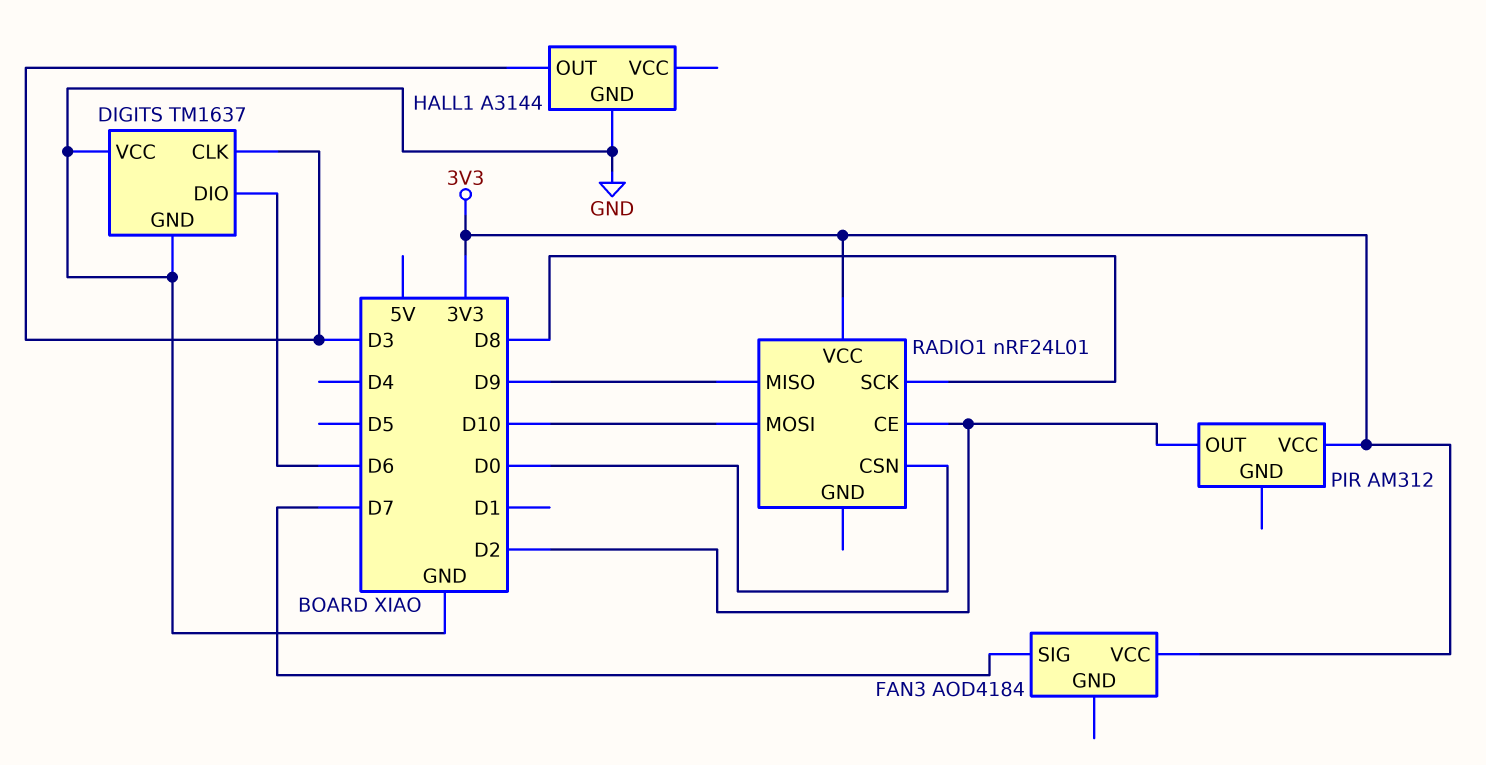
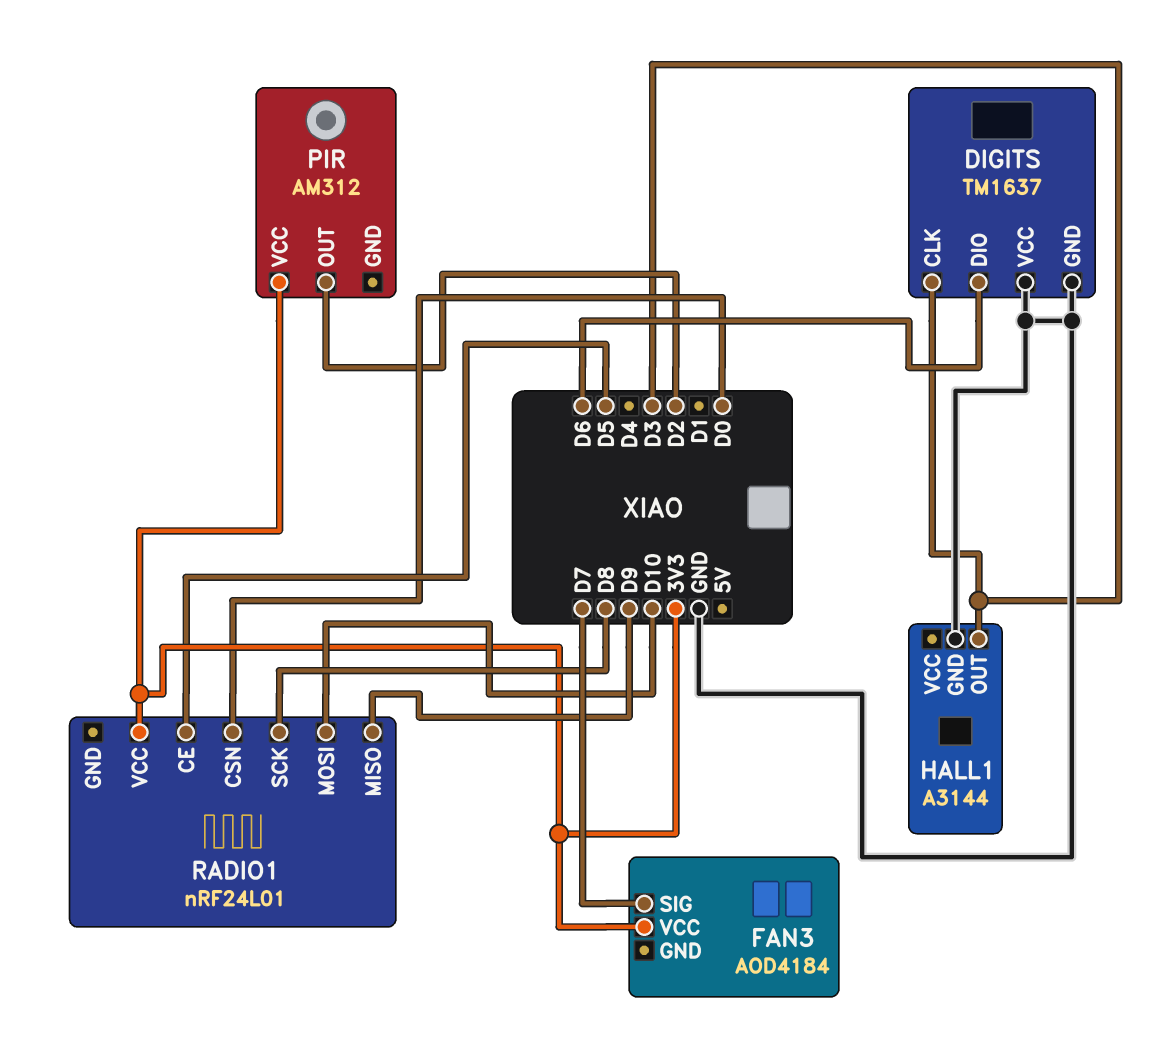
RADIO1 pin CE: D2 -> D5

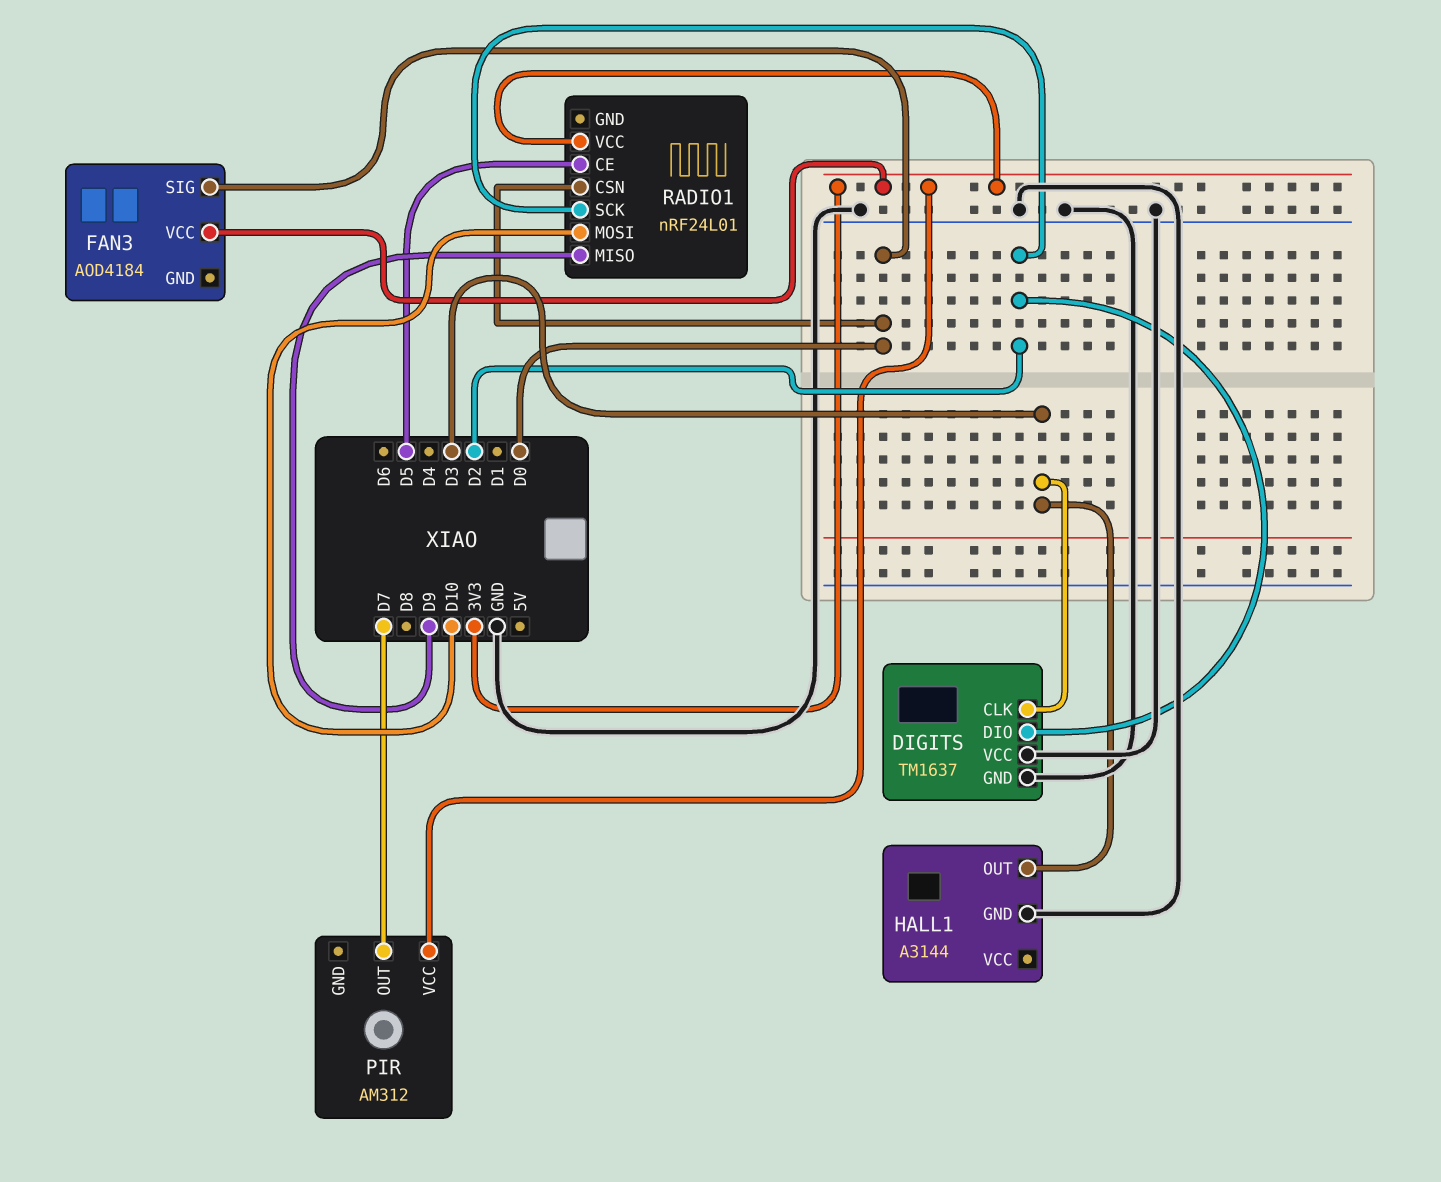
DIGITS pin DIO: D6 -> D2
FAN3 pin SIG: D7 -> D0
PIR pin OUT: D2 -> D7
RADIO1 pin SCK: D8 -> D2

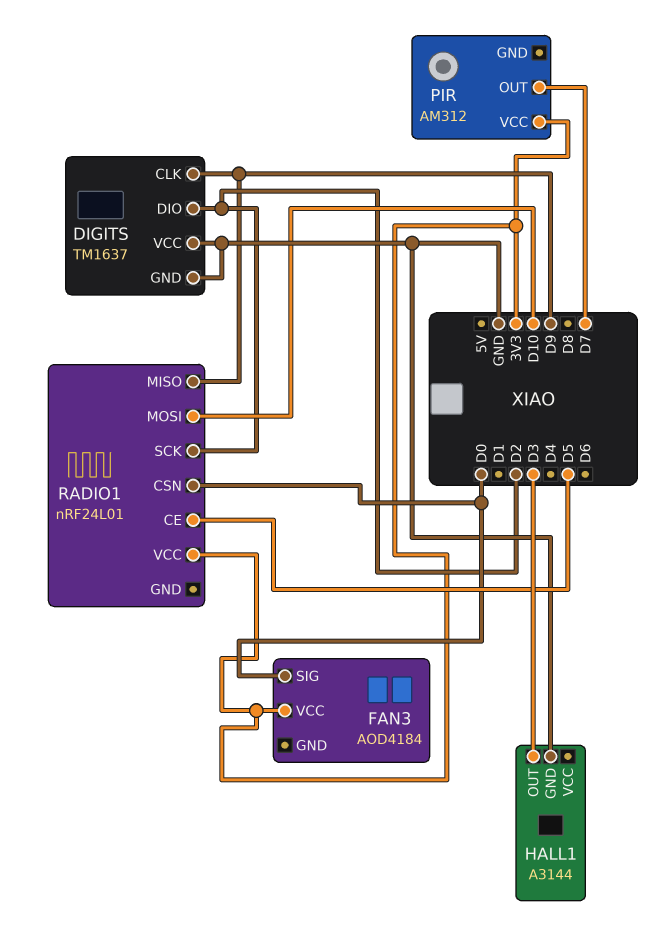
DIGITS pin CLK: D3 -> D9

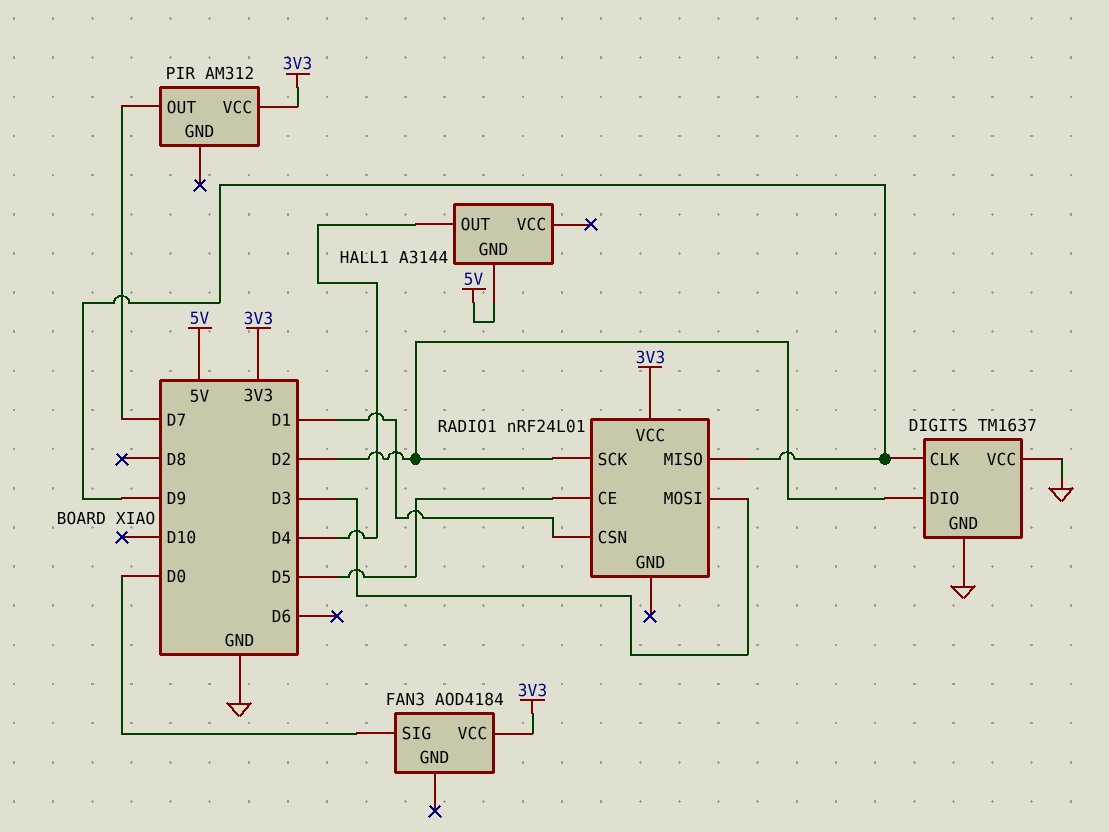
HALL1 pin GND: GND -> 5V
HALL1 pin OUT: D3 -> D4
RADIO1 pin CSN: D0 -> D1
RADIO1 pin MOSI: D10 -> D3

